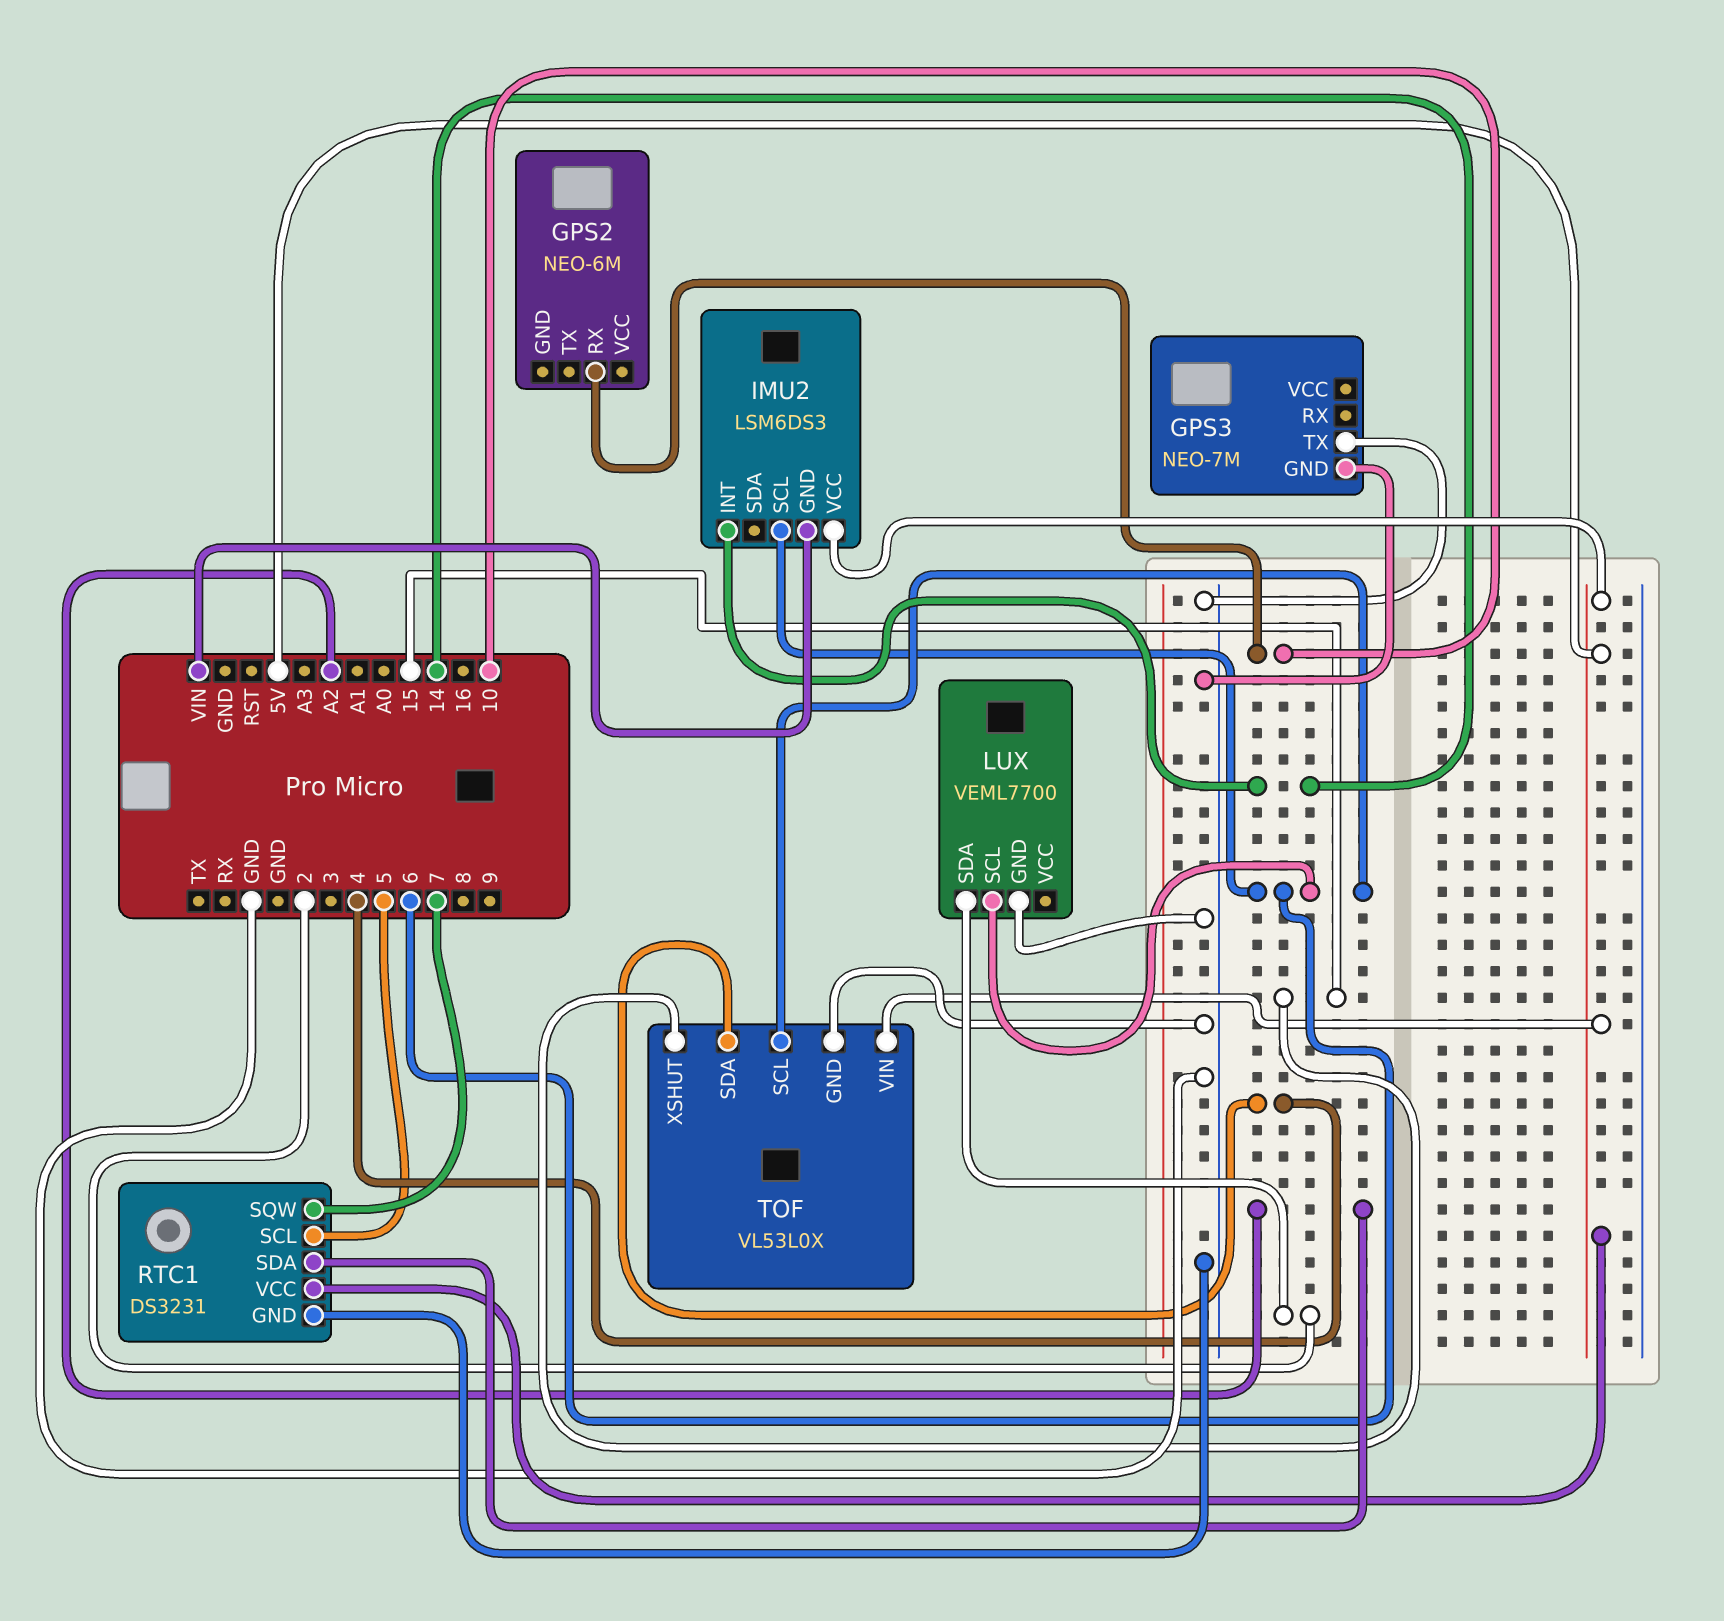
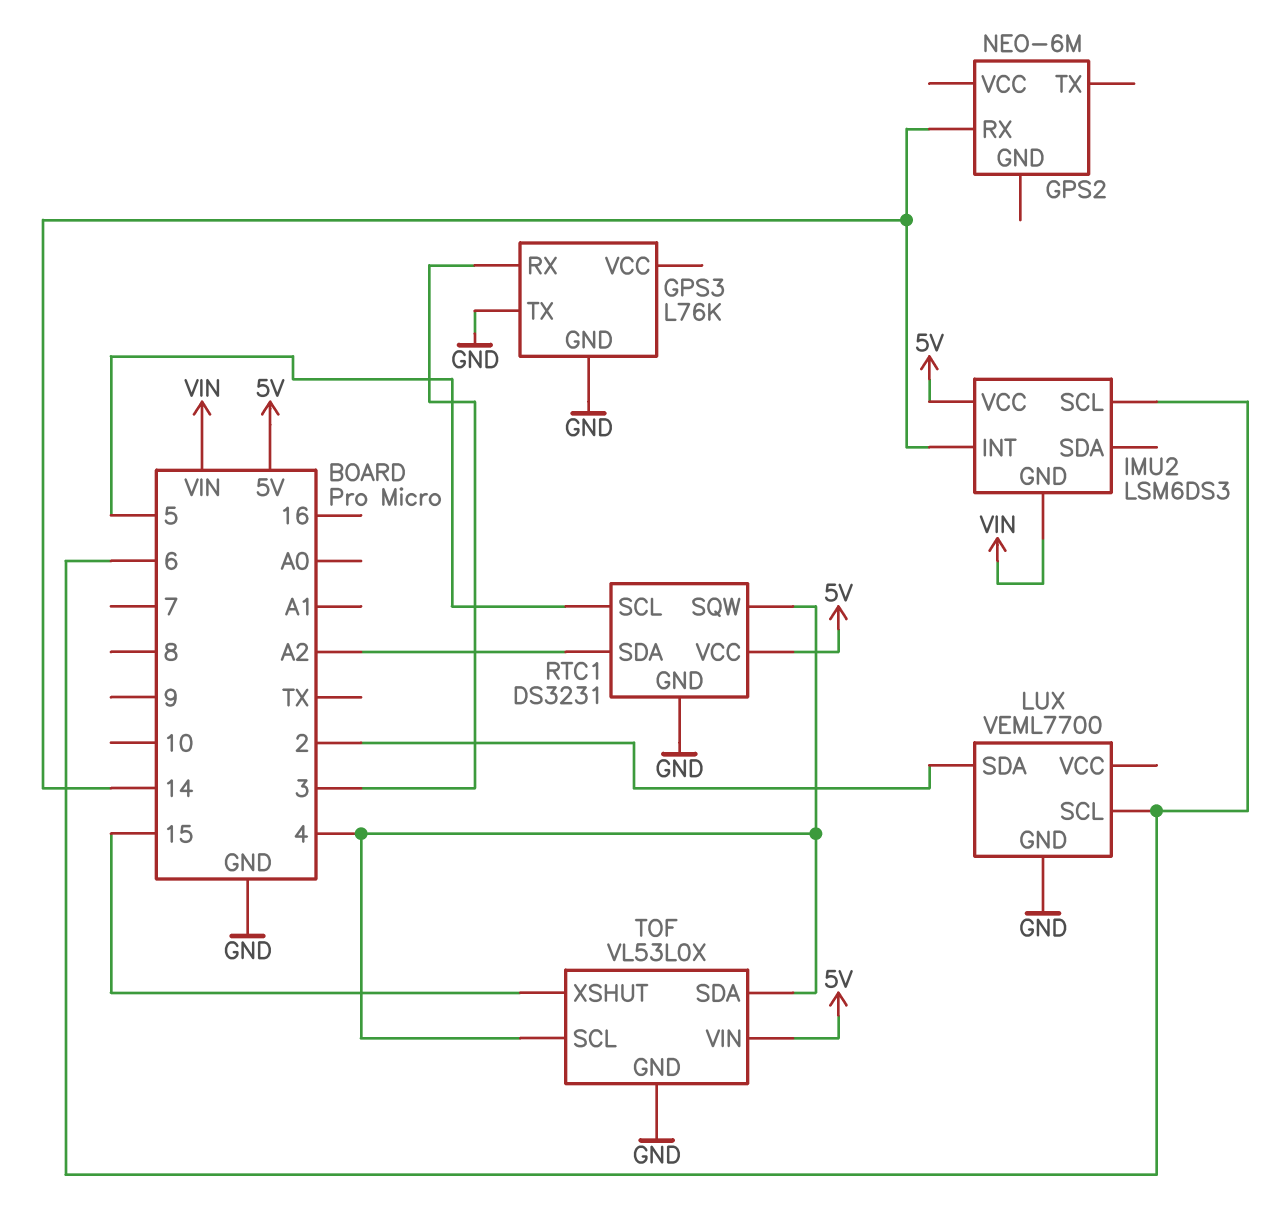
GPS2 pin RX: 10 -> 14
GPS3: NEO-7M -> L76K
GPS3 pin RX: none -> 3
RTC1 pin SQW: 7 -> 4
TOF pin SCL: 6 -> 4

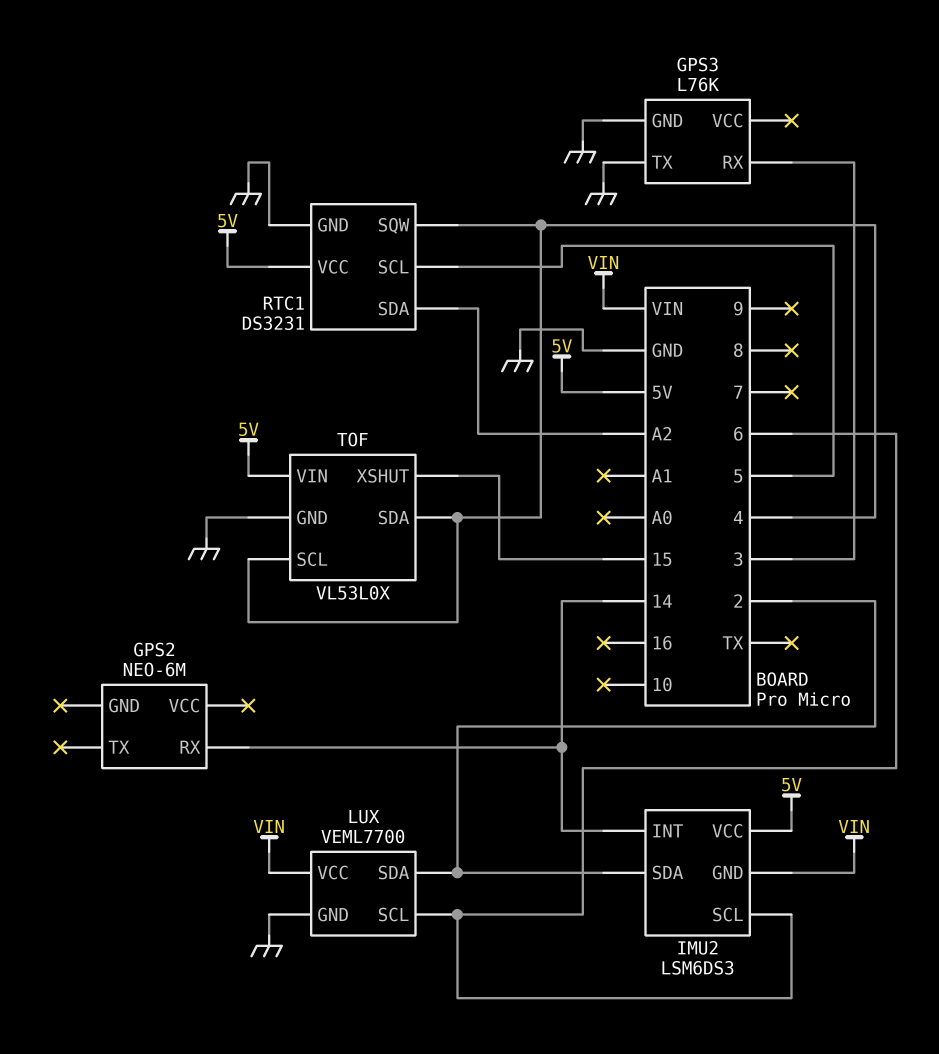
IMU2 pin SDA: none -> 2
LUX pin VCC: none -> VIN

